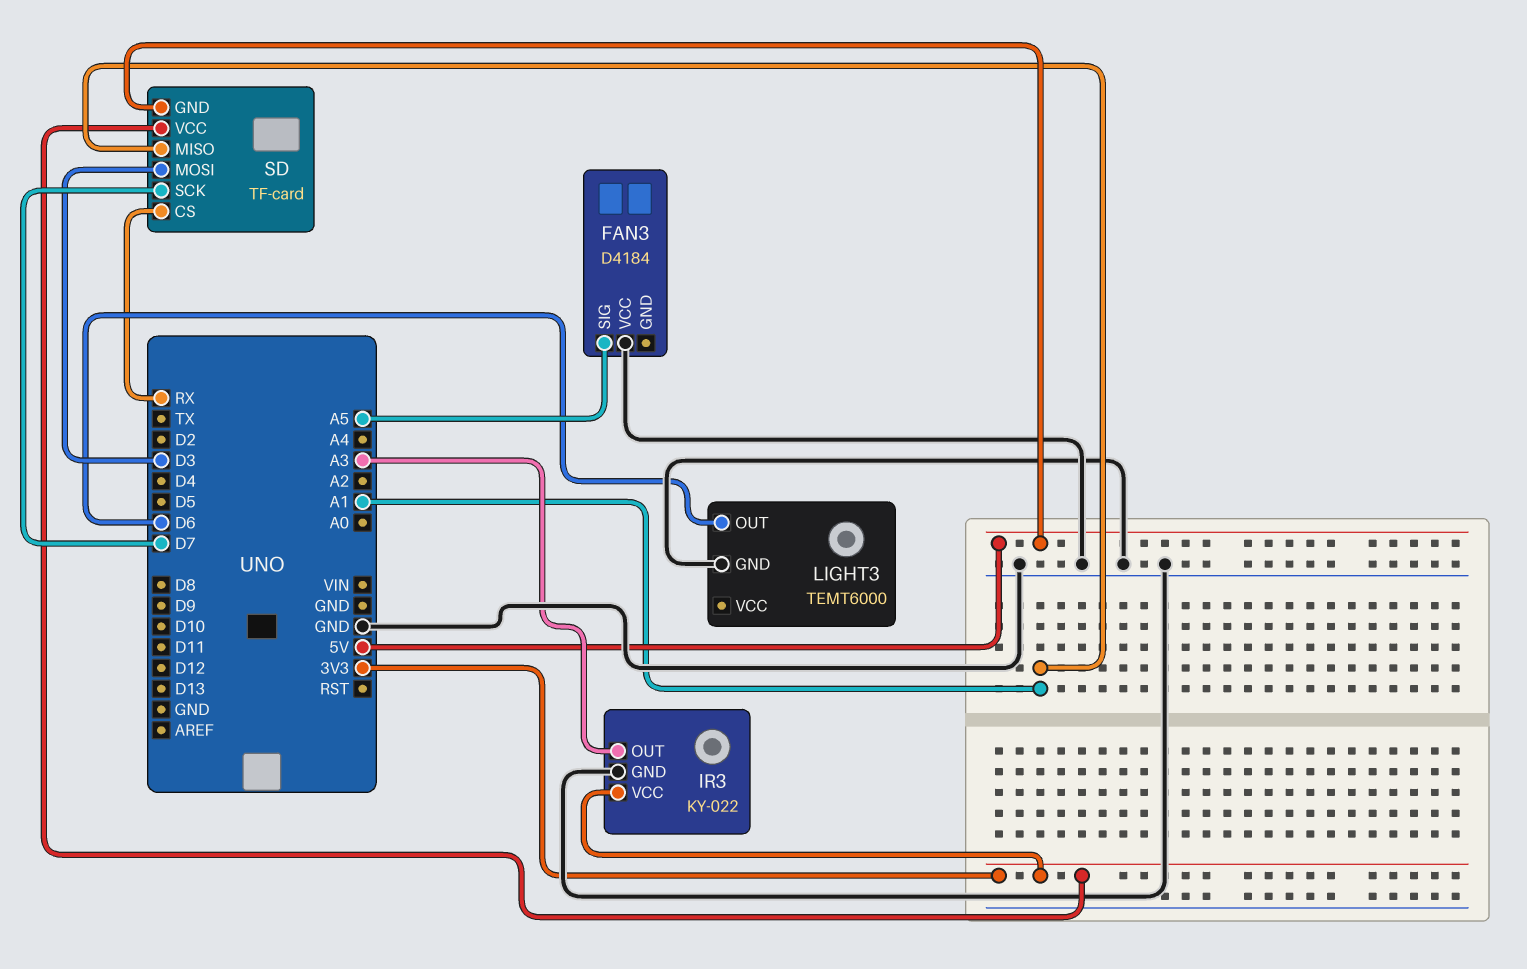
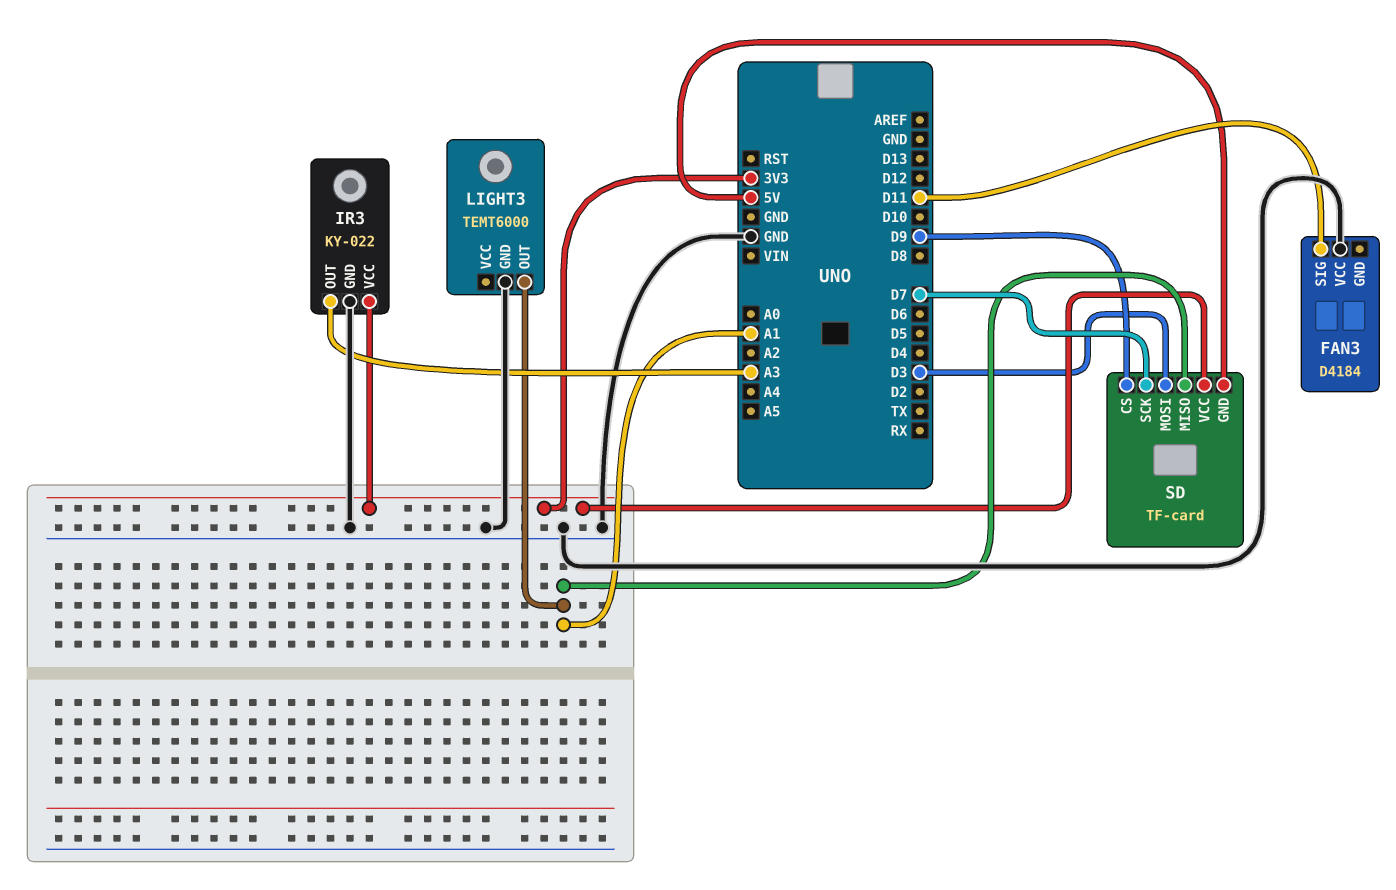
FAN3 pin SIG: A5 -> D11
LIGHT3 pin OUT: D6 -> A1
SD pin CS: RX -> D9

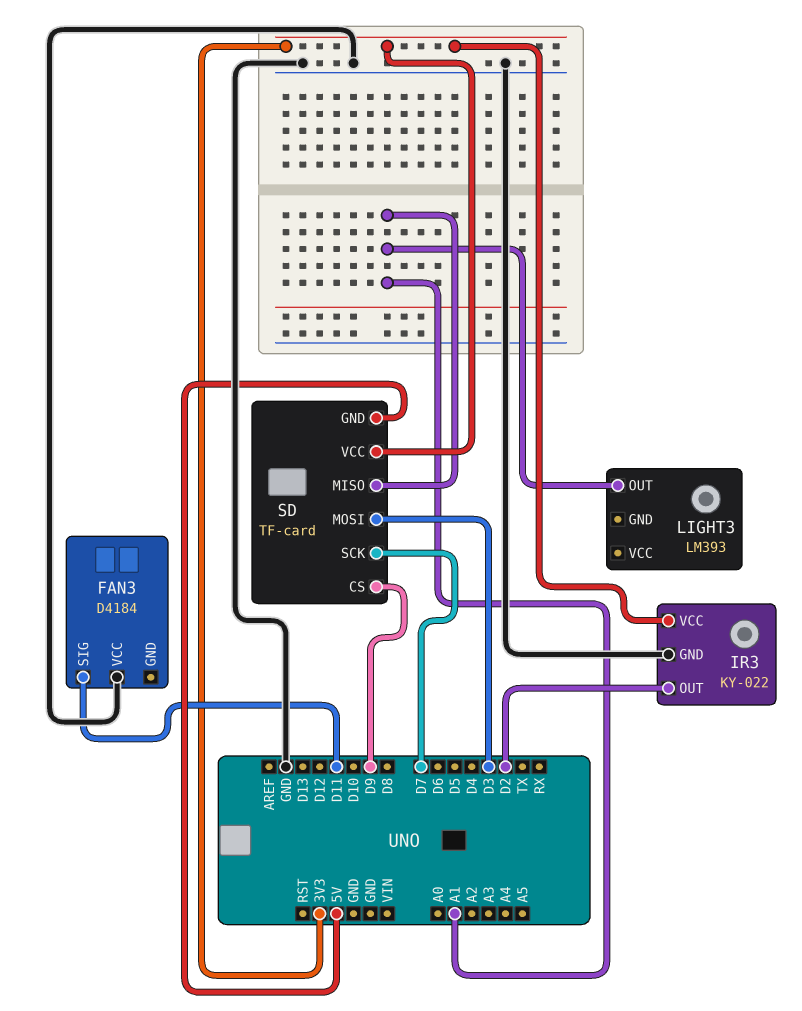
IR3 pin OUT: A3 -> D2
LIGHT3: TEMT6000 -> LM393
LIGHT3 pin GND: GND -> none

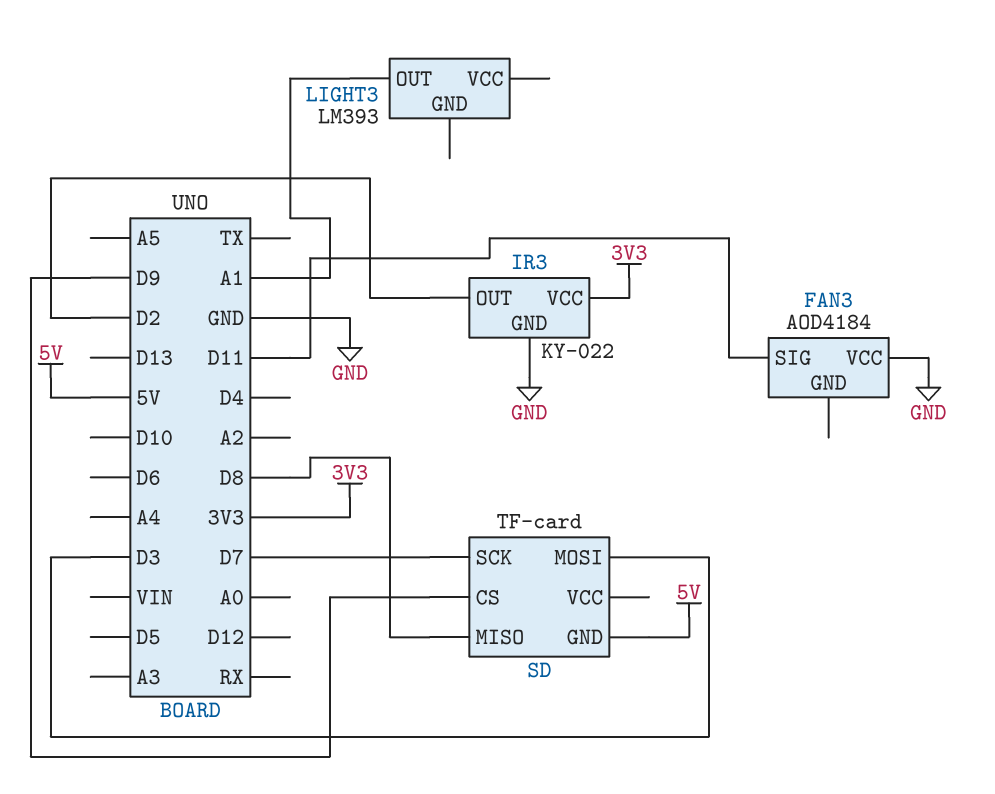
FAN3: D4184 -> AOD4184
SD pin MISO: A1 -> D8
SD pin VCC: 3V3 -> none

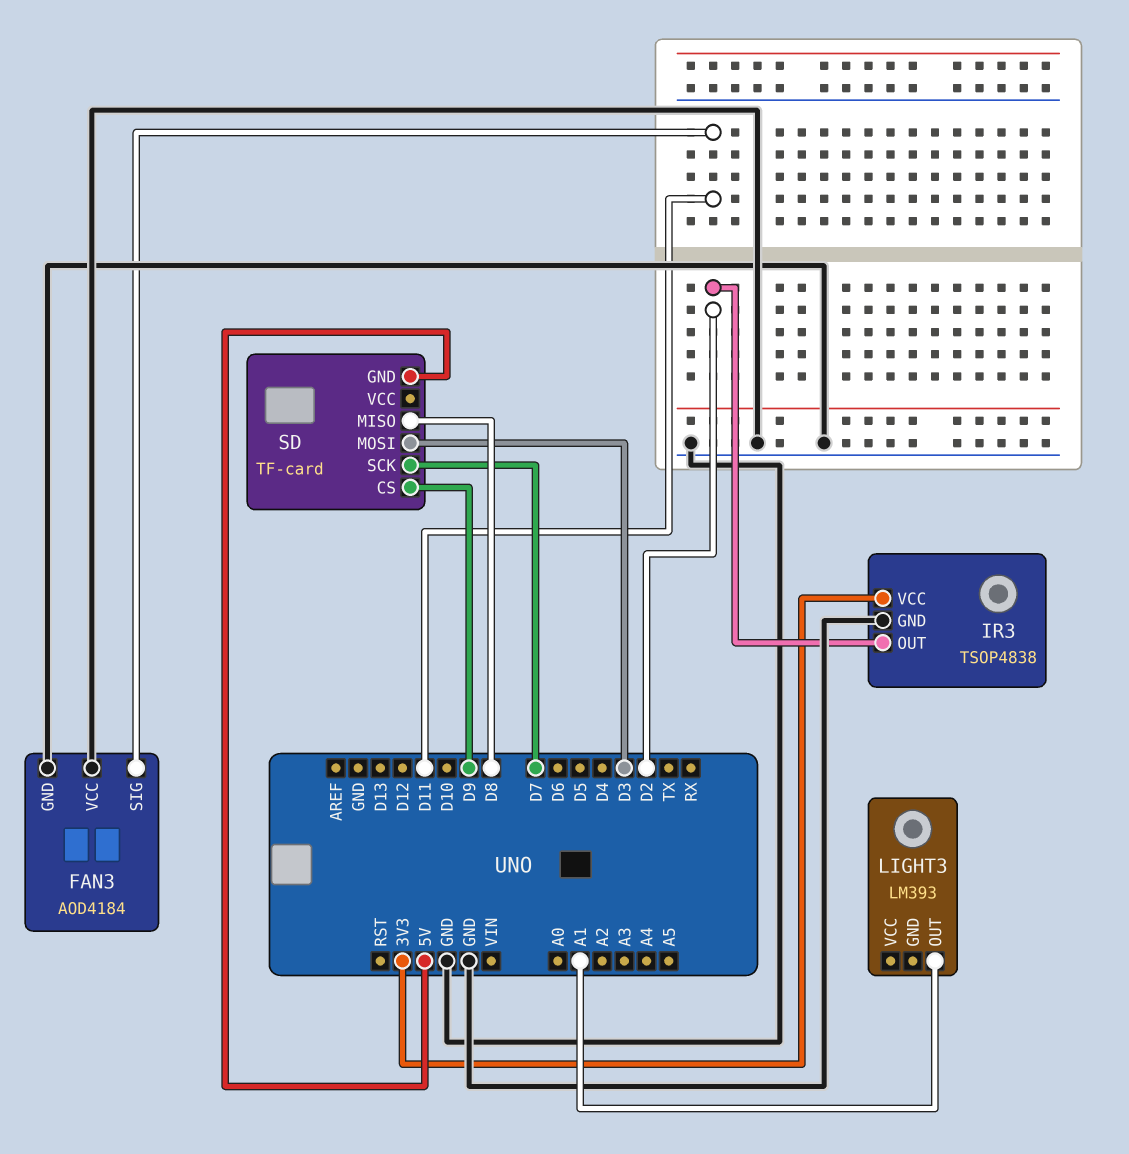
FAN3 pin GND: none -> GND
IR3: KY-022 -> TSOP4838

